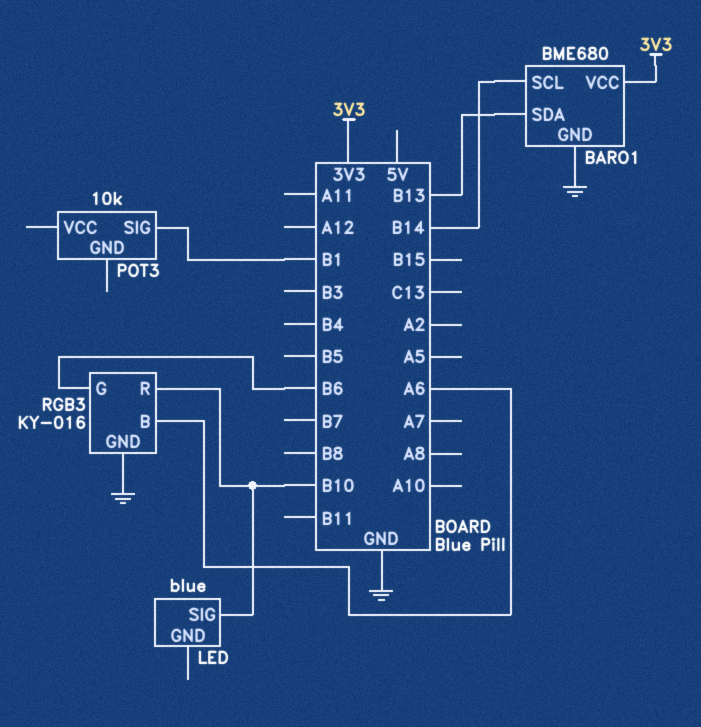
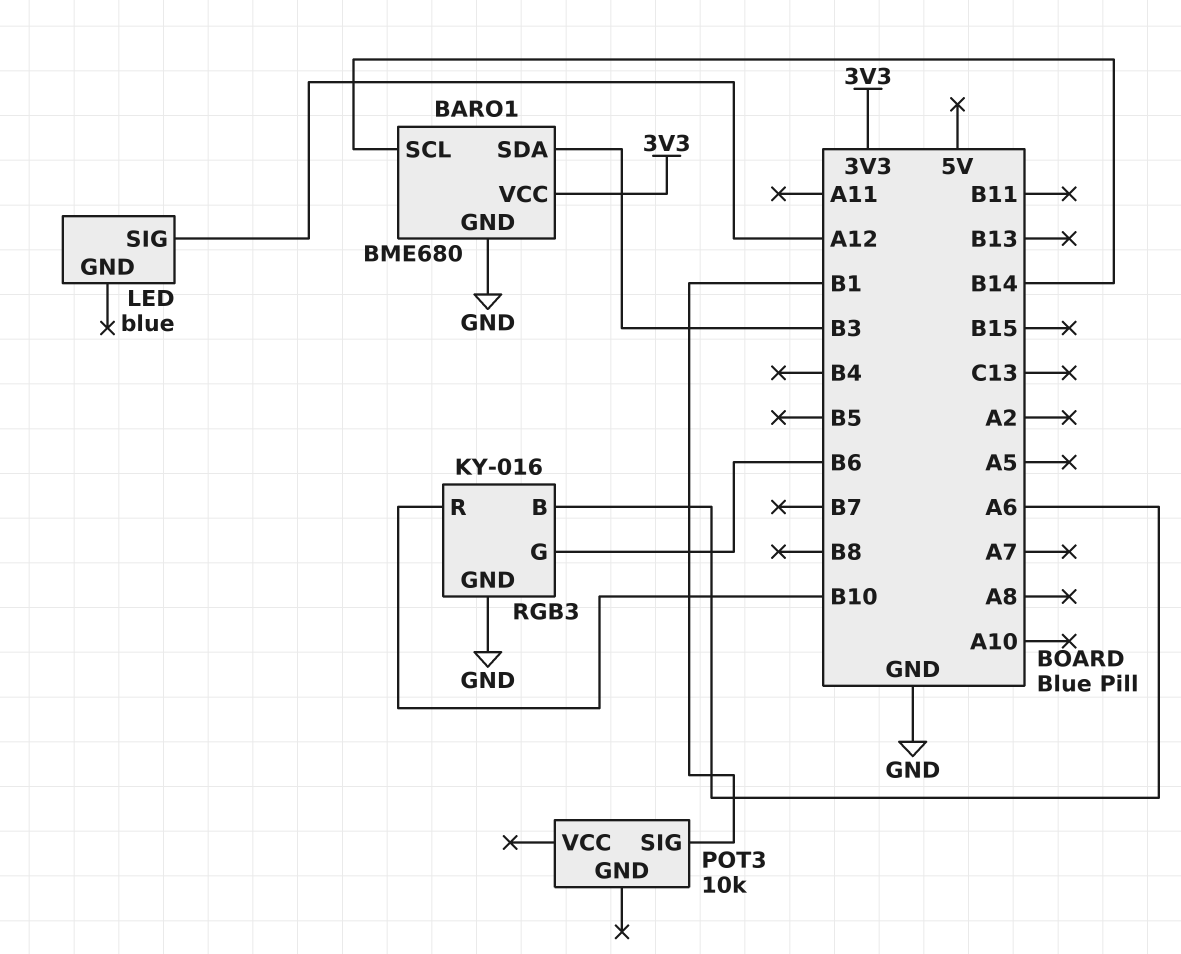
BARO1 pin SDA: B13 -> B3
LED pin SIG: B10 -> A12

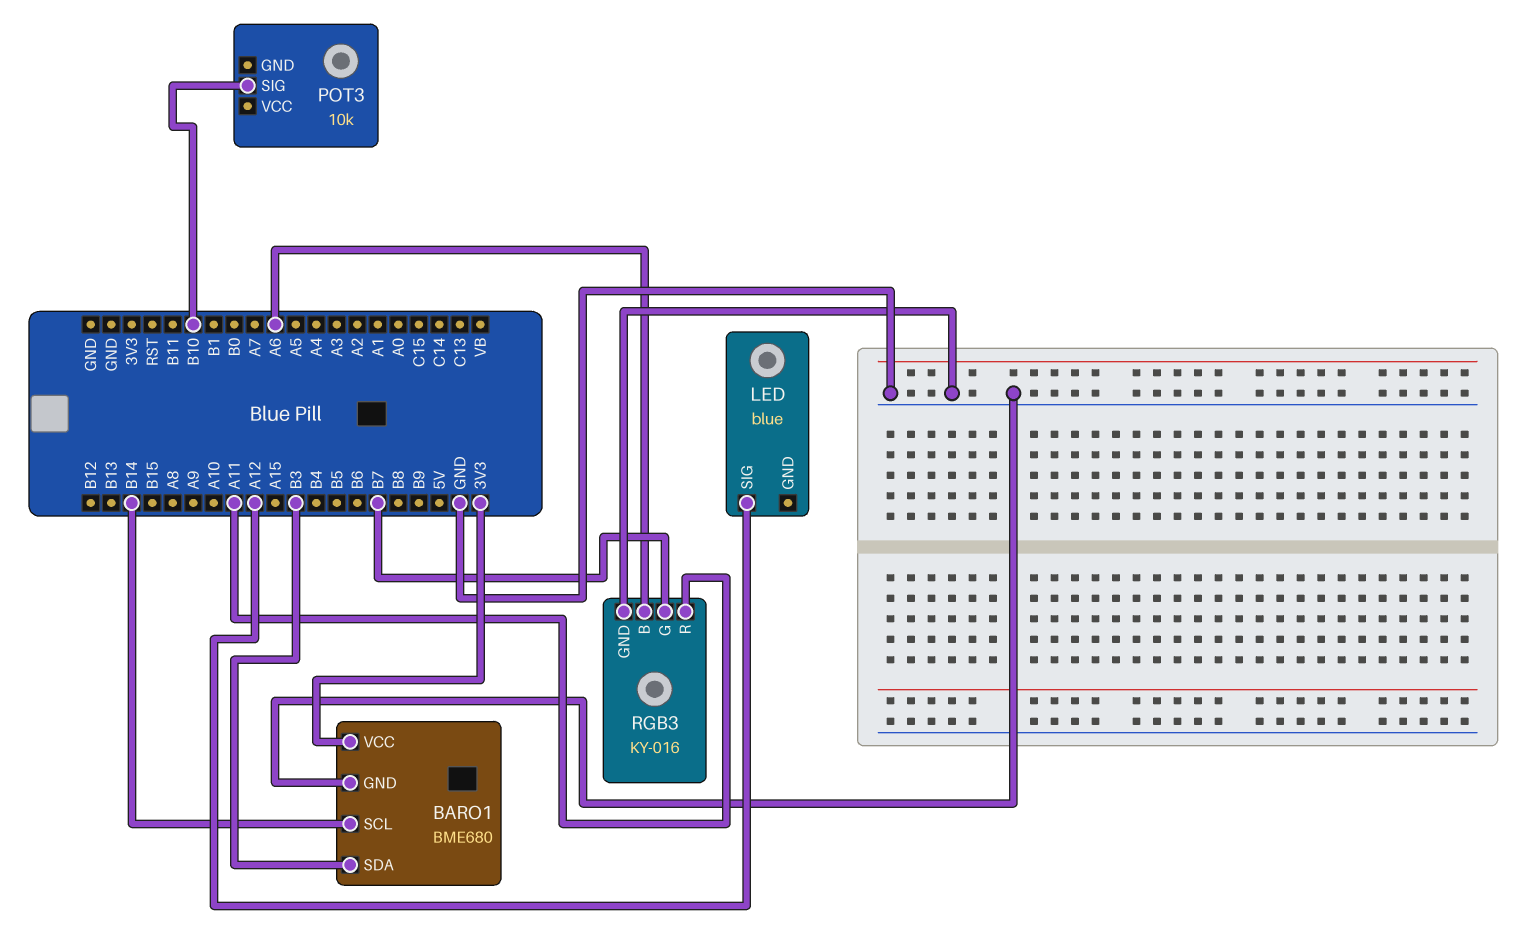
POT3 pin SIG: B1 -> B10
RGB3 pin G: B6 -> B7
RGB3 pin R: B10 -> A11

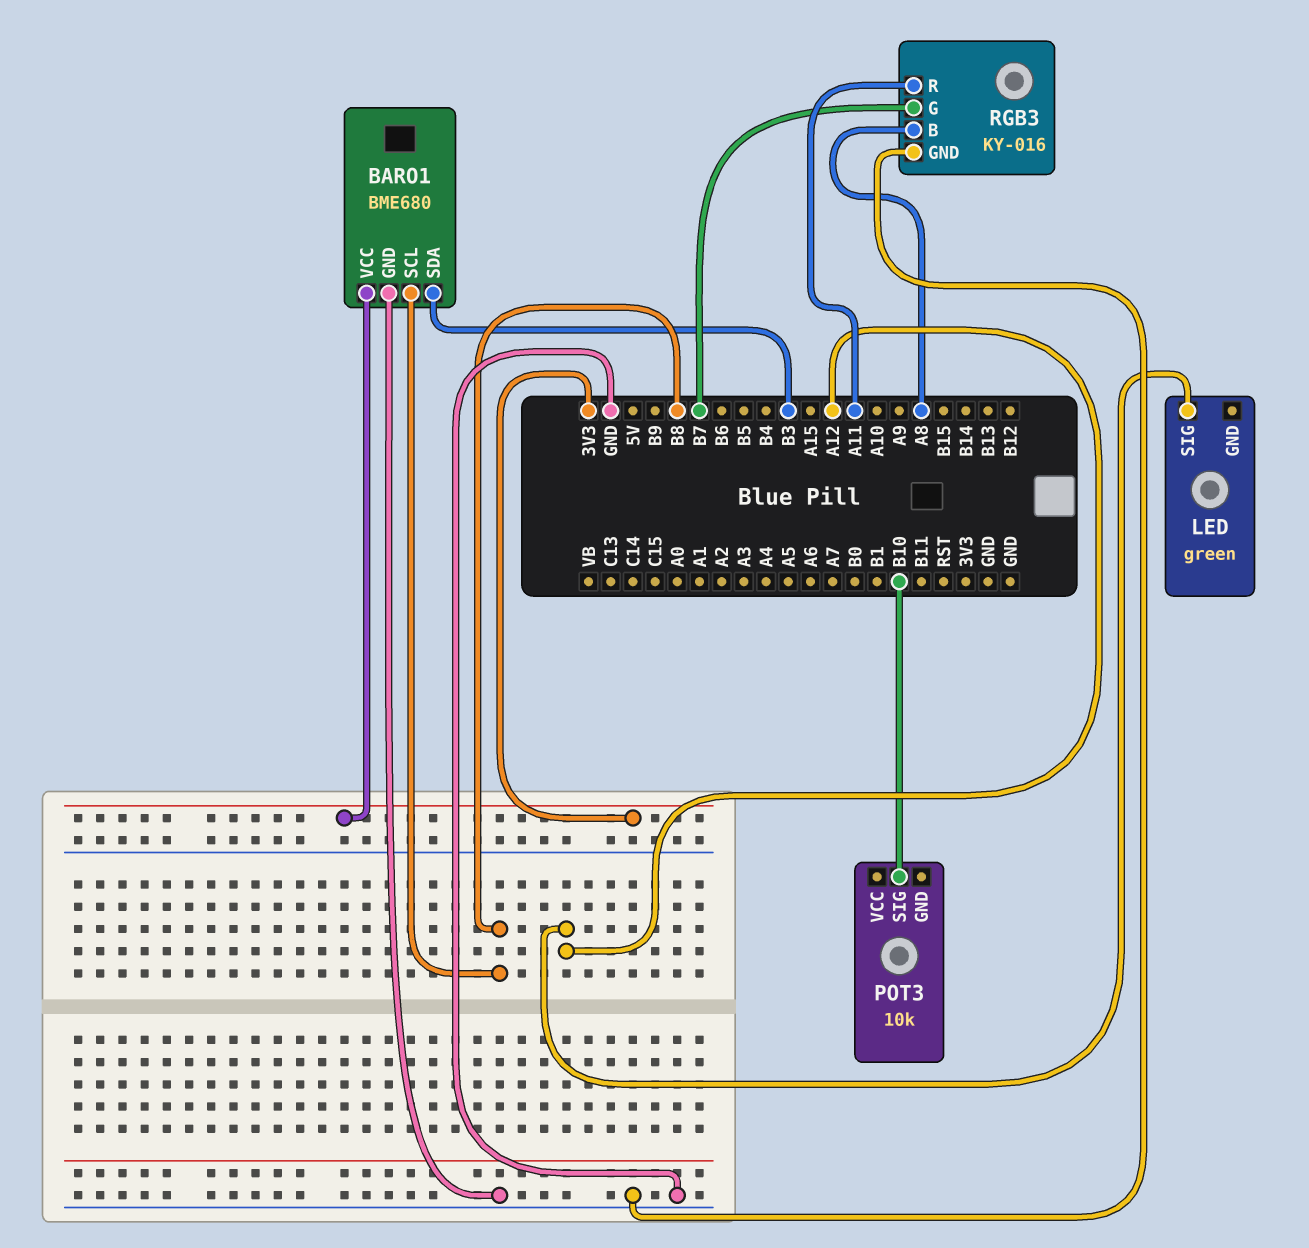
BARO1 pin SCL: B14 -> B8
LED: blue -> green
RGB3 pin B: A6 -> A8

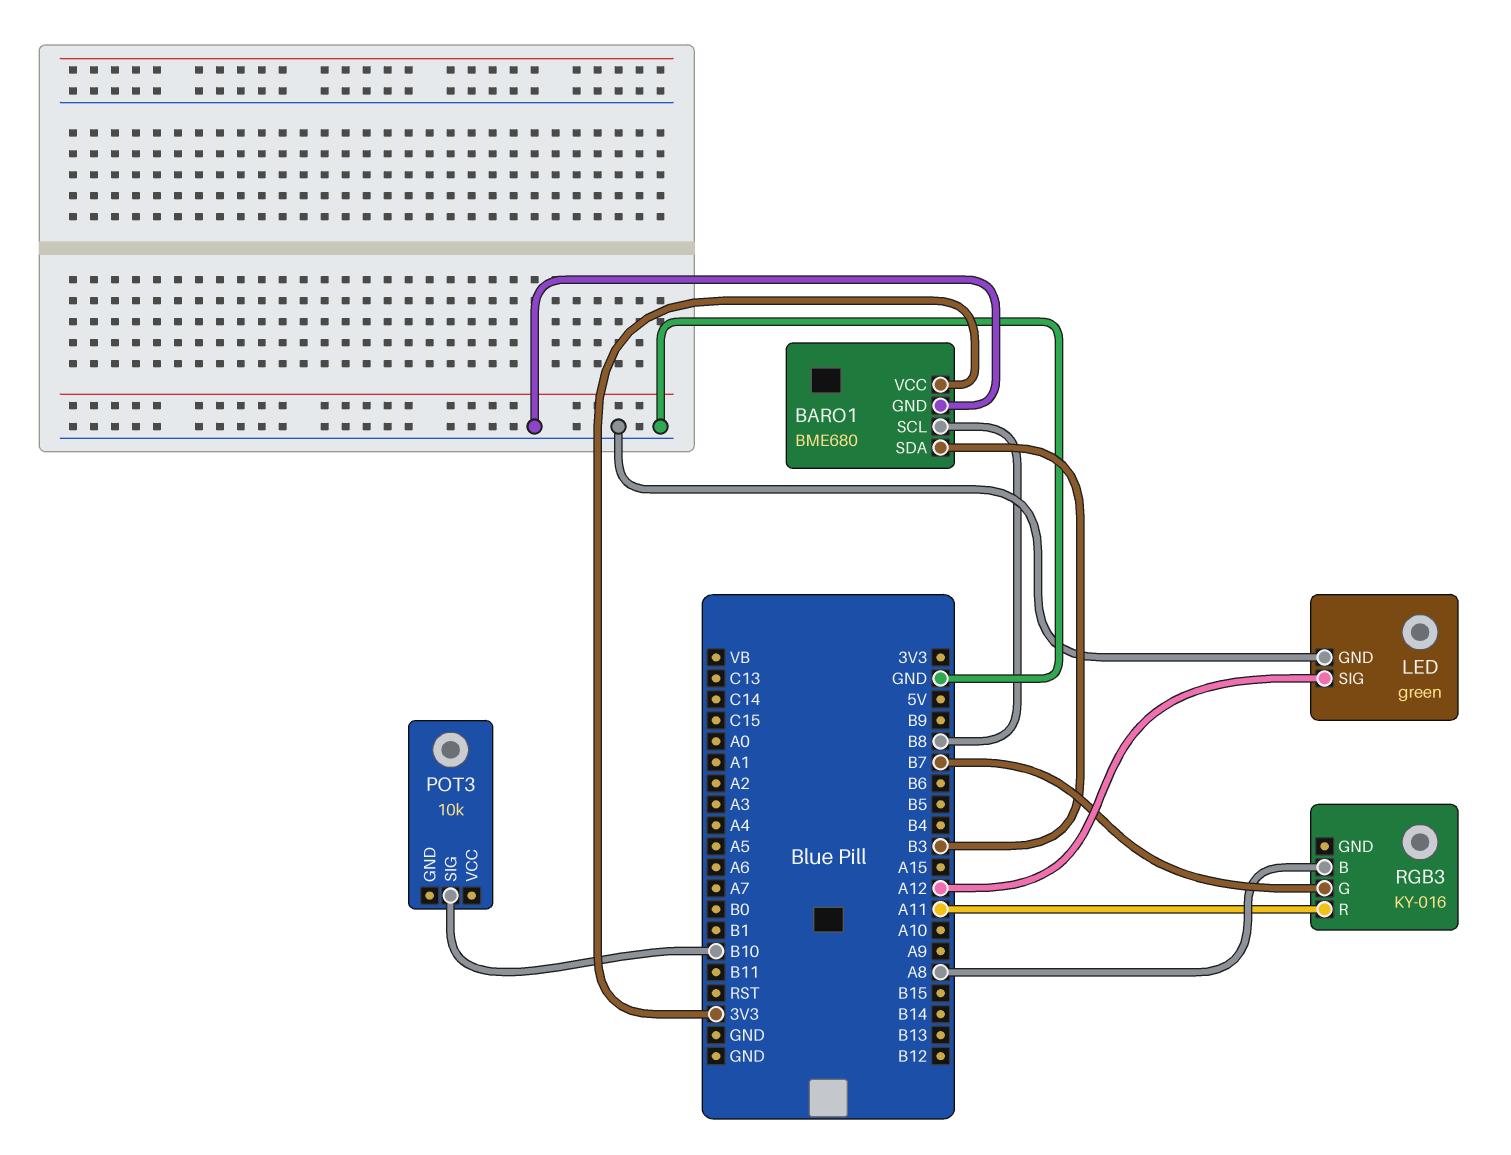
LED pin GND: none -> GND
RGB3 pin GND: GND -> none

